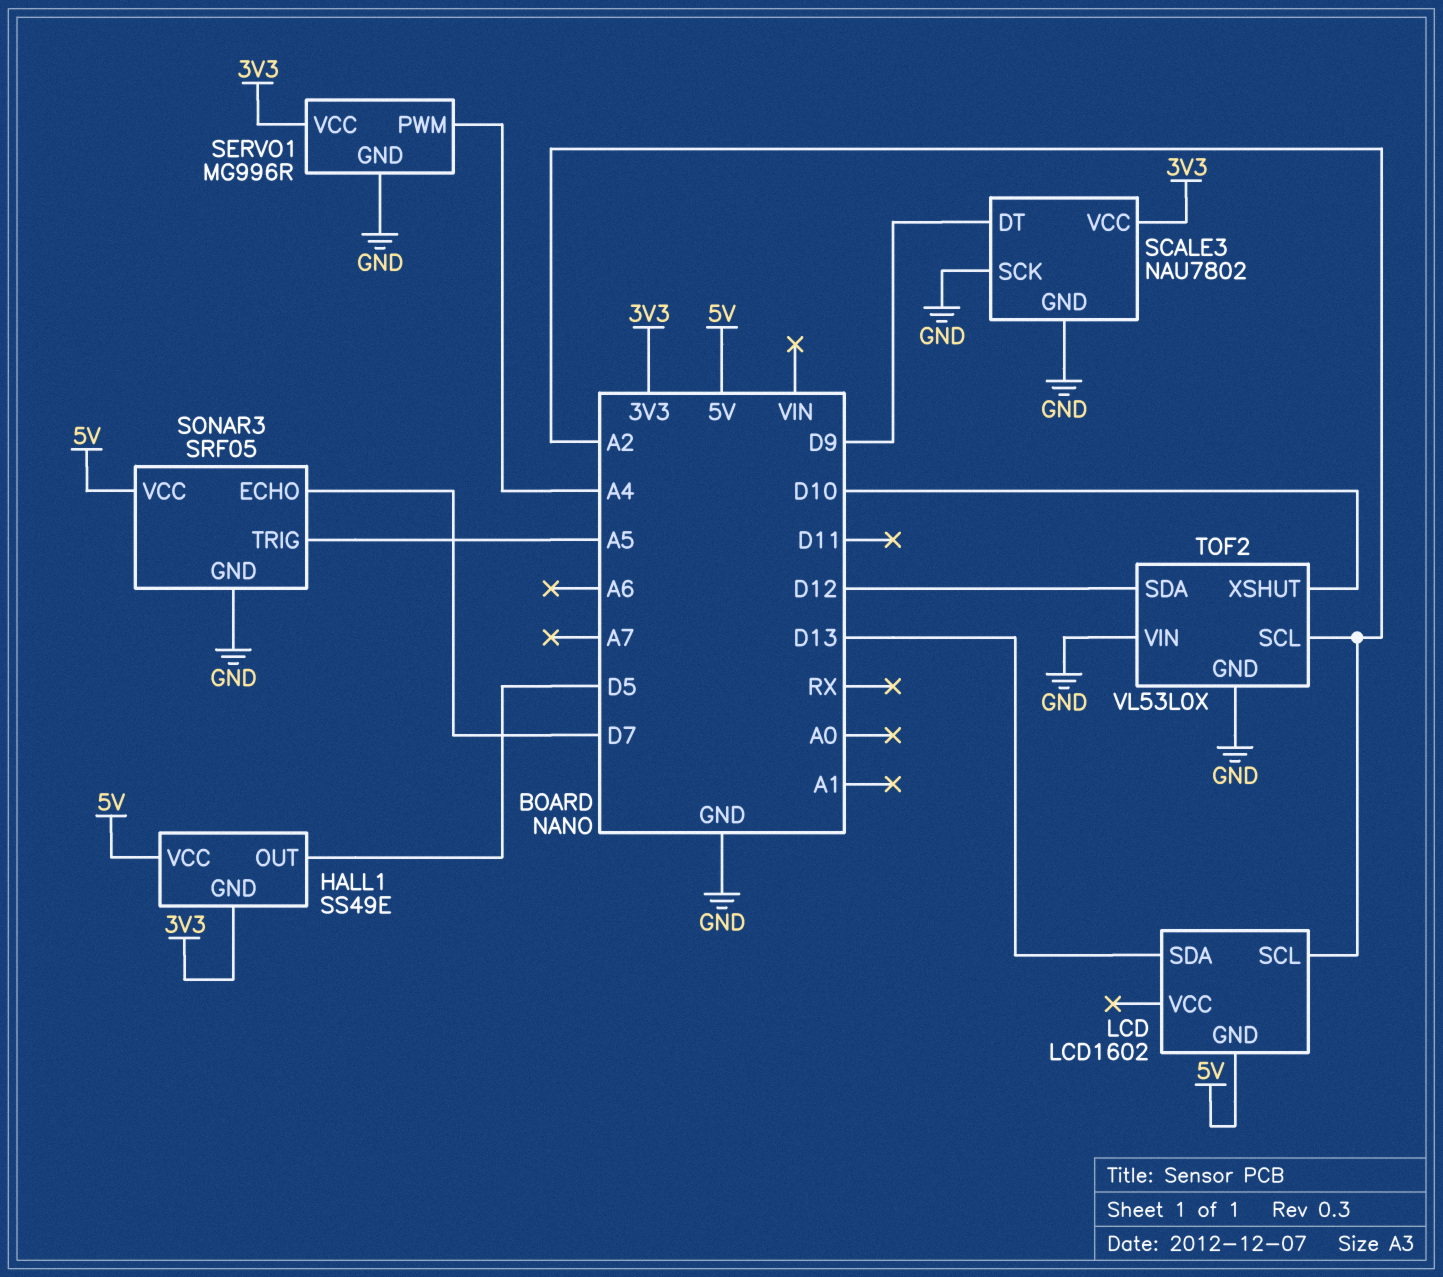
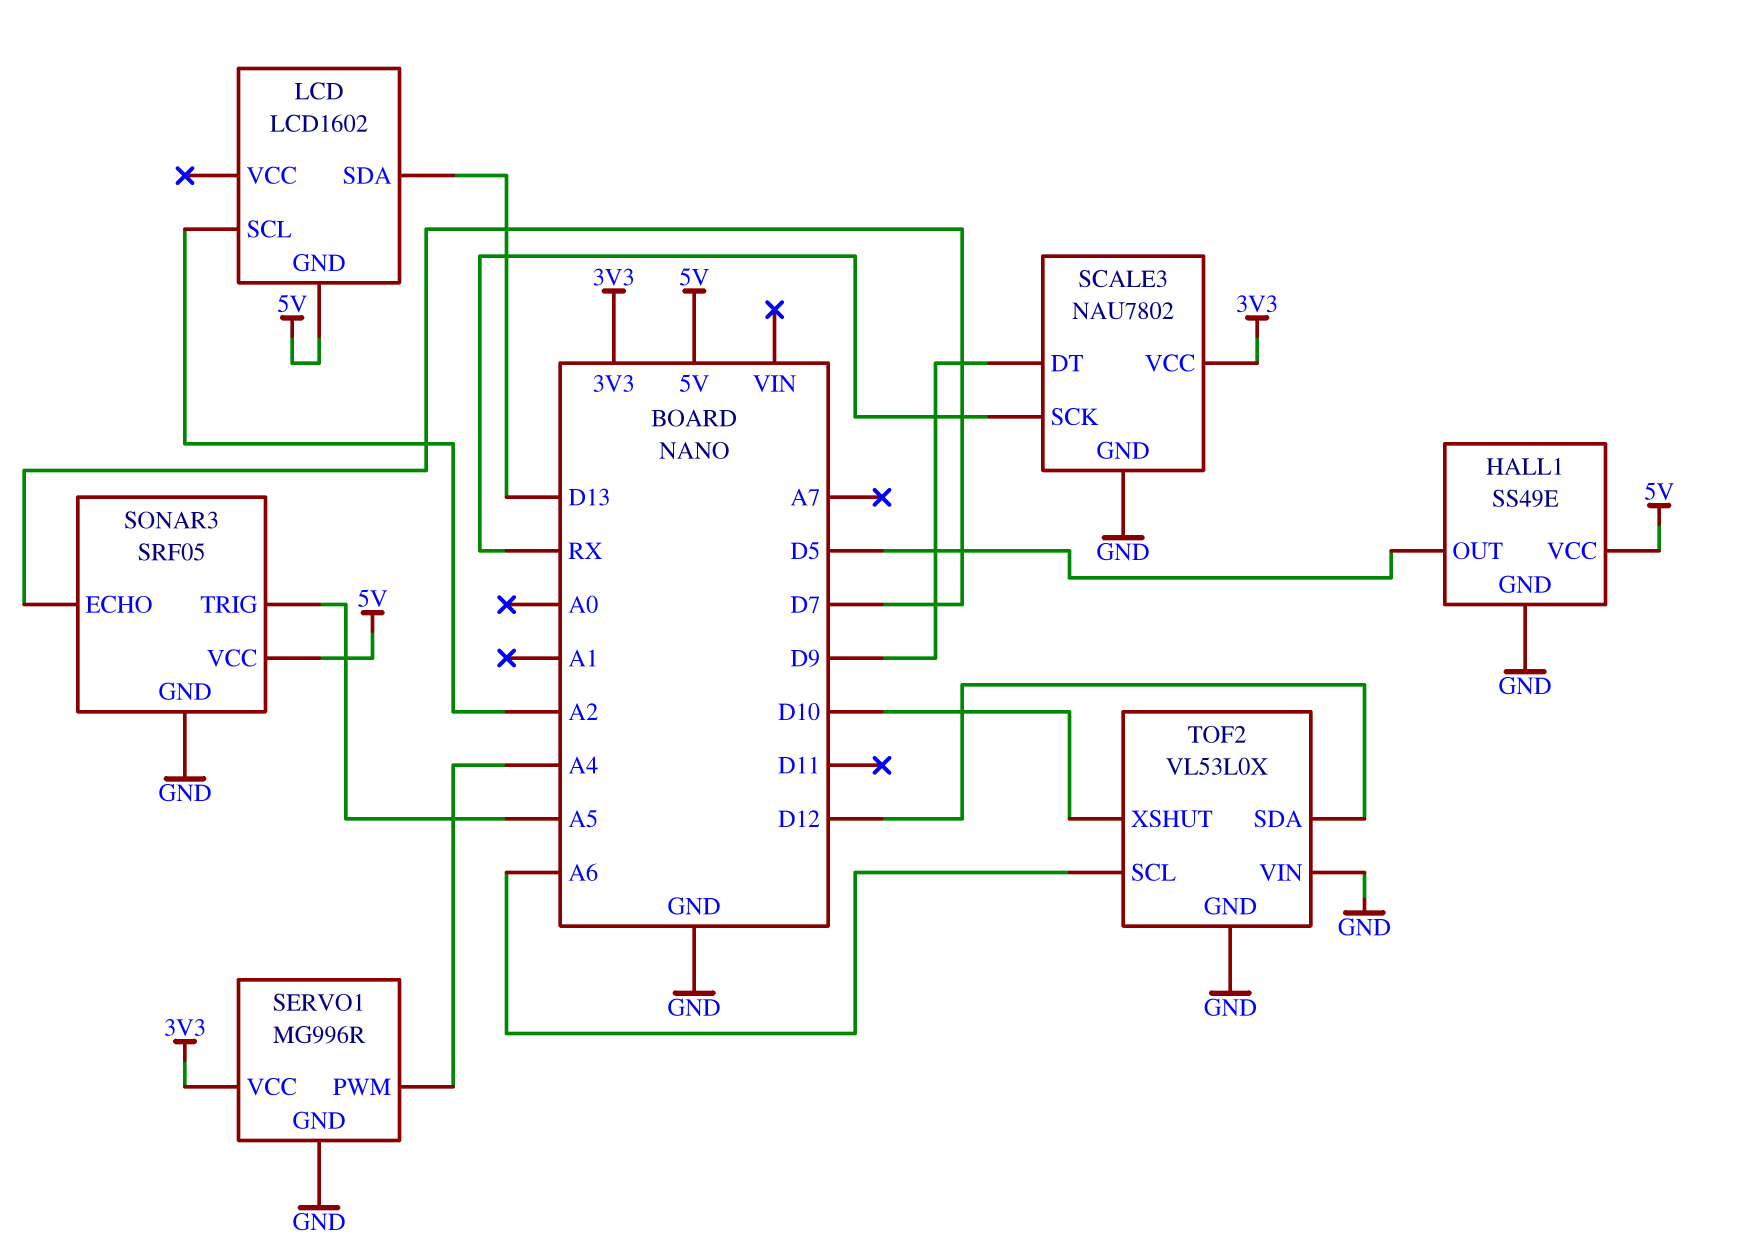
HALL1 pin GND: 3V3 -> GND
SCALE3 pin SCK: GND -> RX
TOF2 pin SCL: A2 -> A6

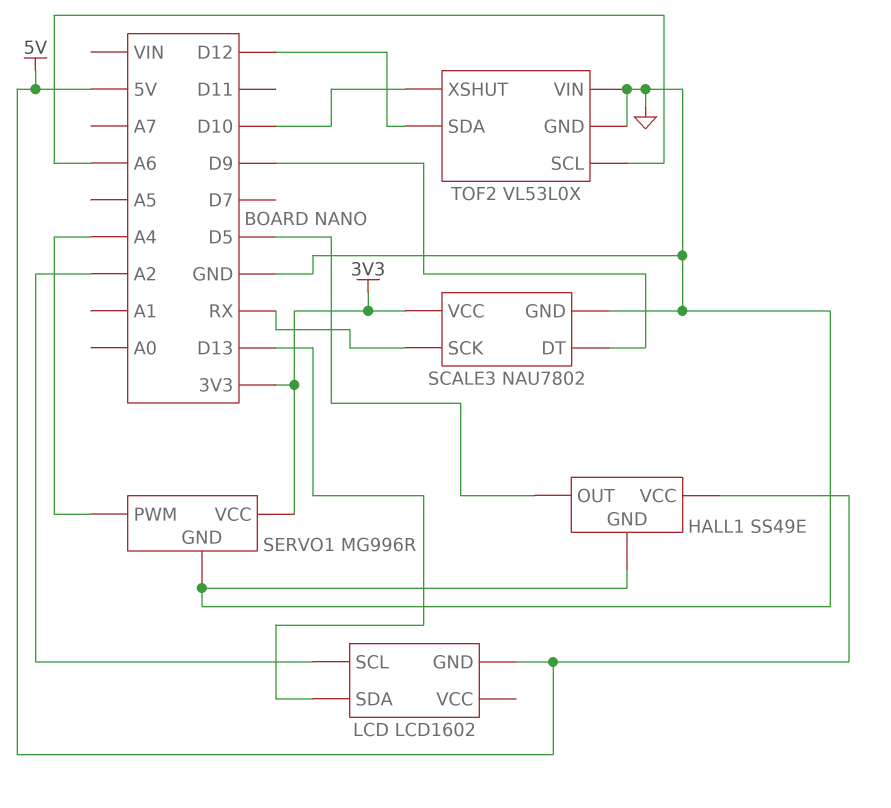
SONAR3: SRF05 -> none
SONAR3 pin ECHO: D7 -> none
SONAR3 pin GND: GND -> none
SONAR3 pin TRIG: A5 -> none
SONAR3 pin VCC: 5V -> none

